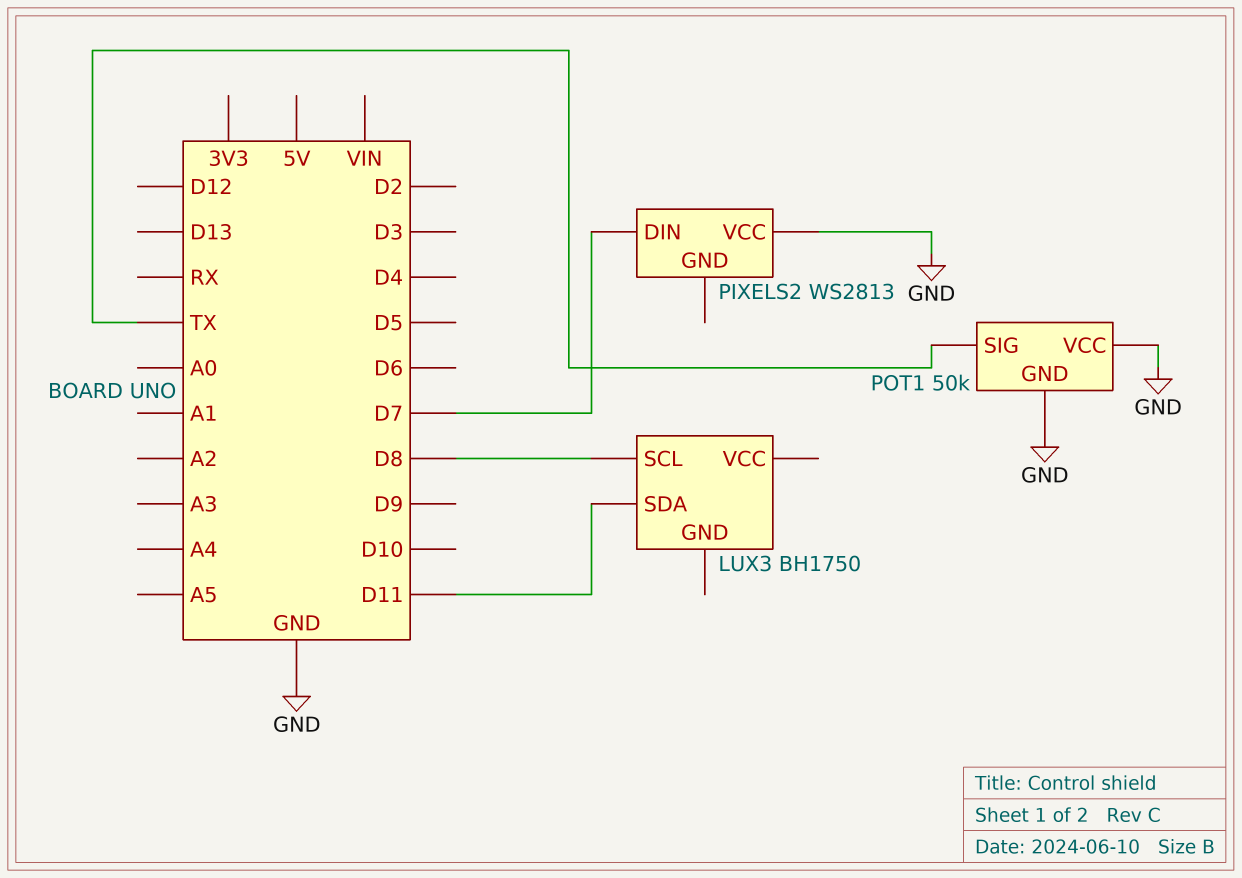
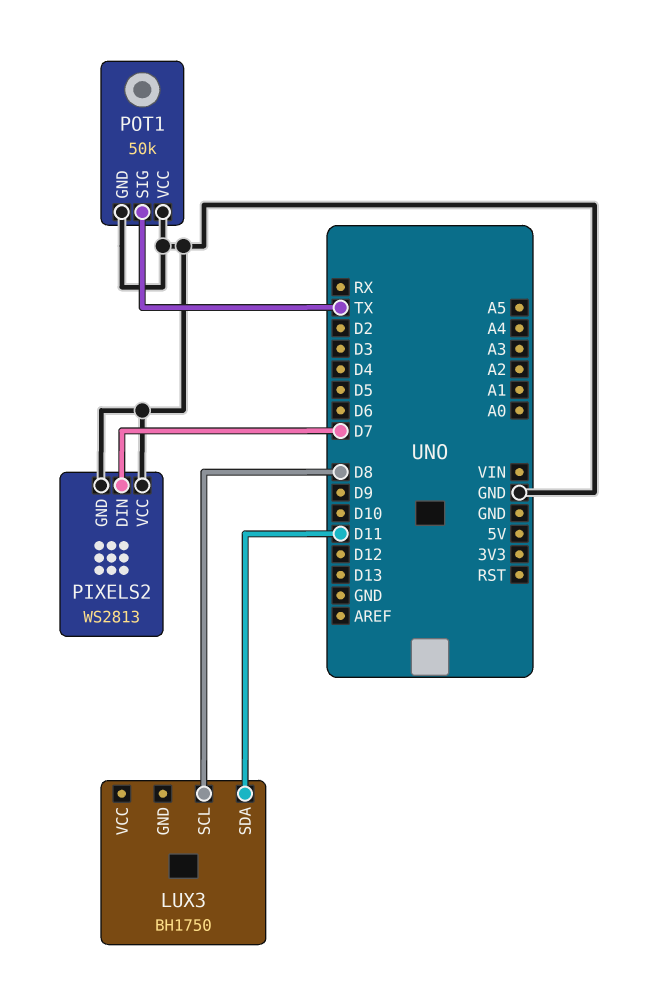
PIXELS2 pin GND: none -> GND

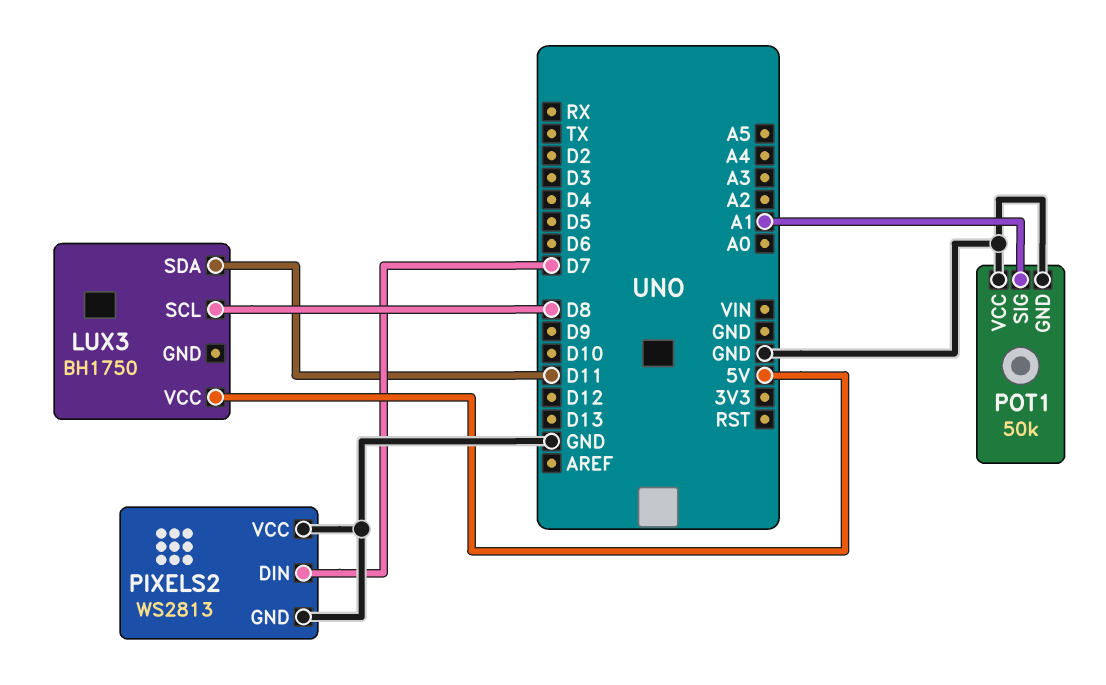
LUX3 pin VCC: none -> 5V
POT1 pin SIG: TX -> A1

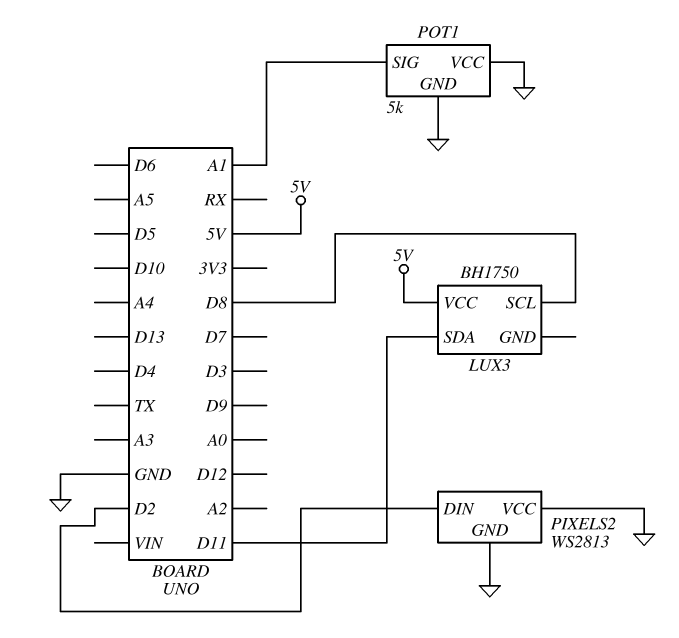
PIXELS2 pin DIN: D7 -> D2
POT1: 50k -> 5k

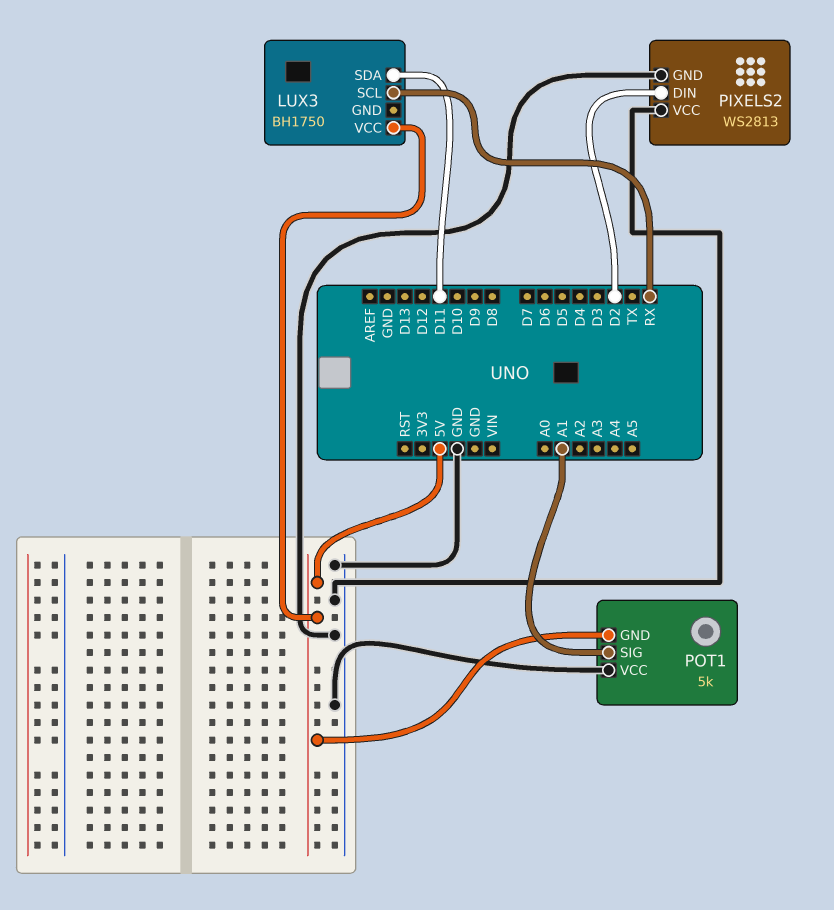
LUX3 pin SCL: D8 -> RX
POT1 pin GND: GND -> 5V

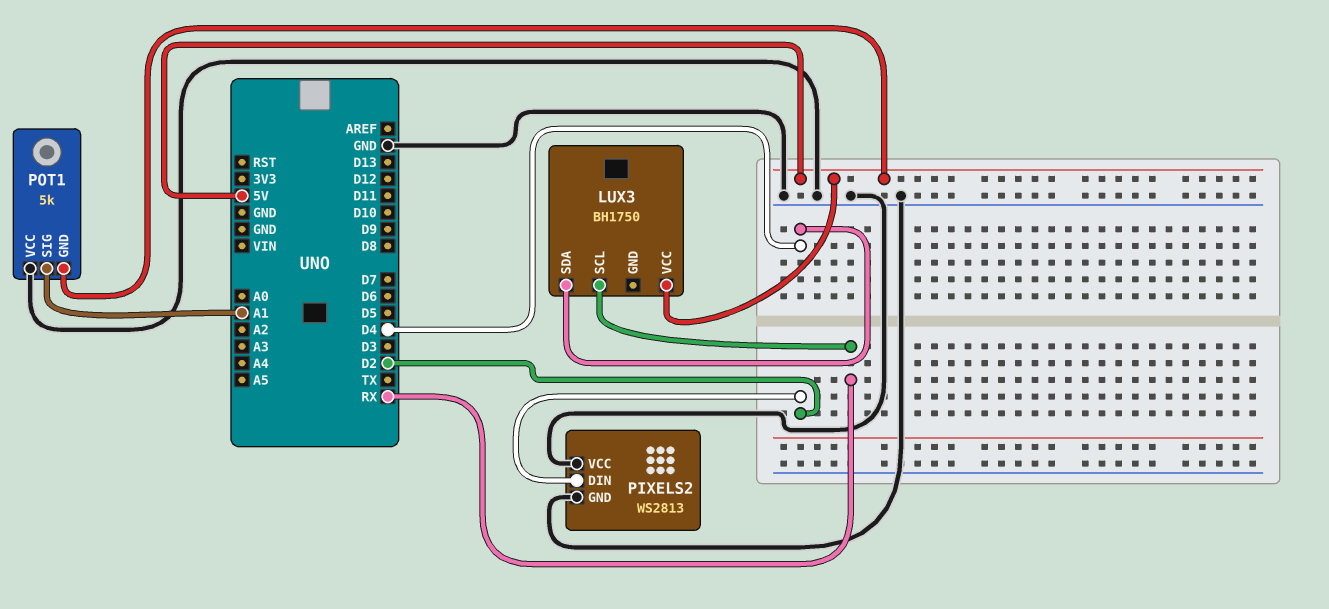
LUX3 pin SDA: D11 -> D4

